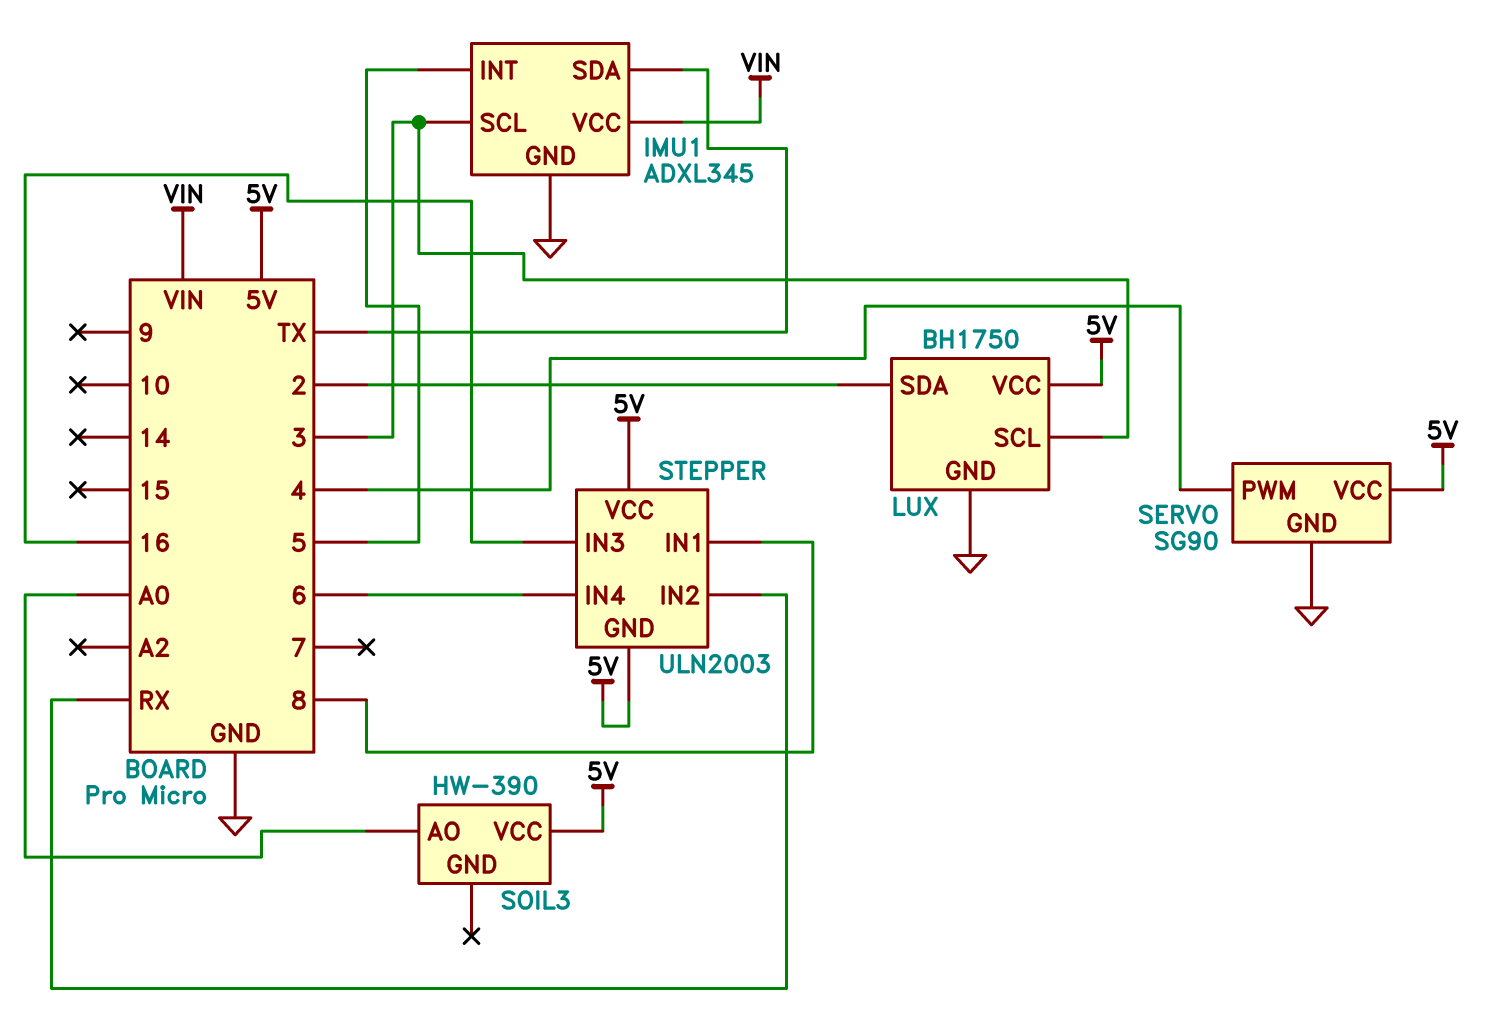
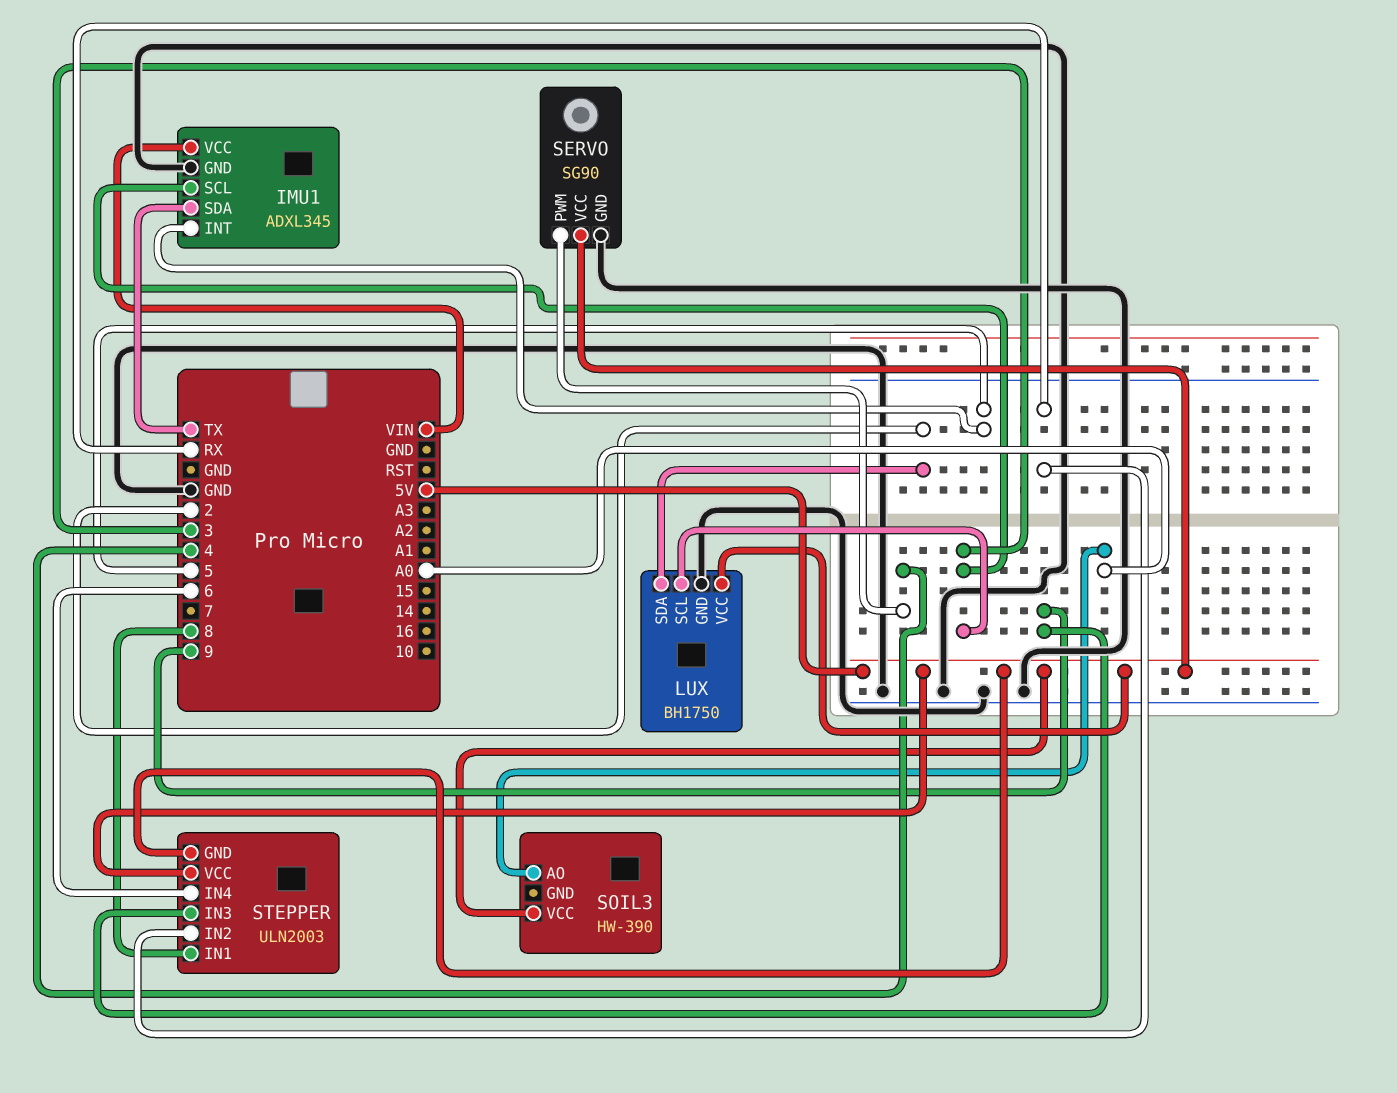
STEPPER pin IN3: 16 -> 9

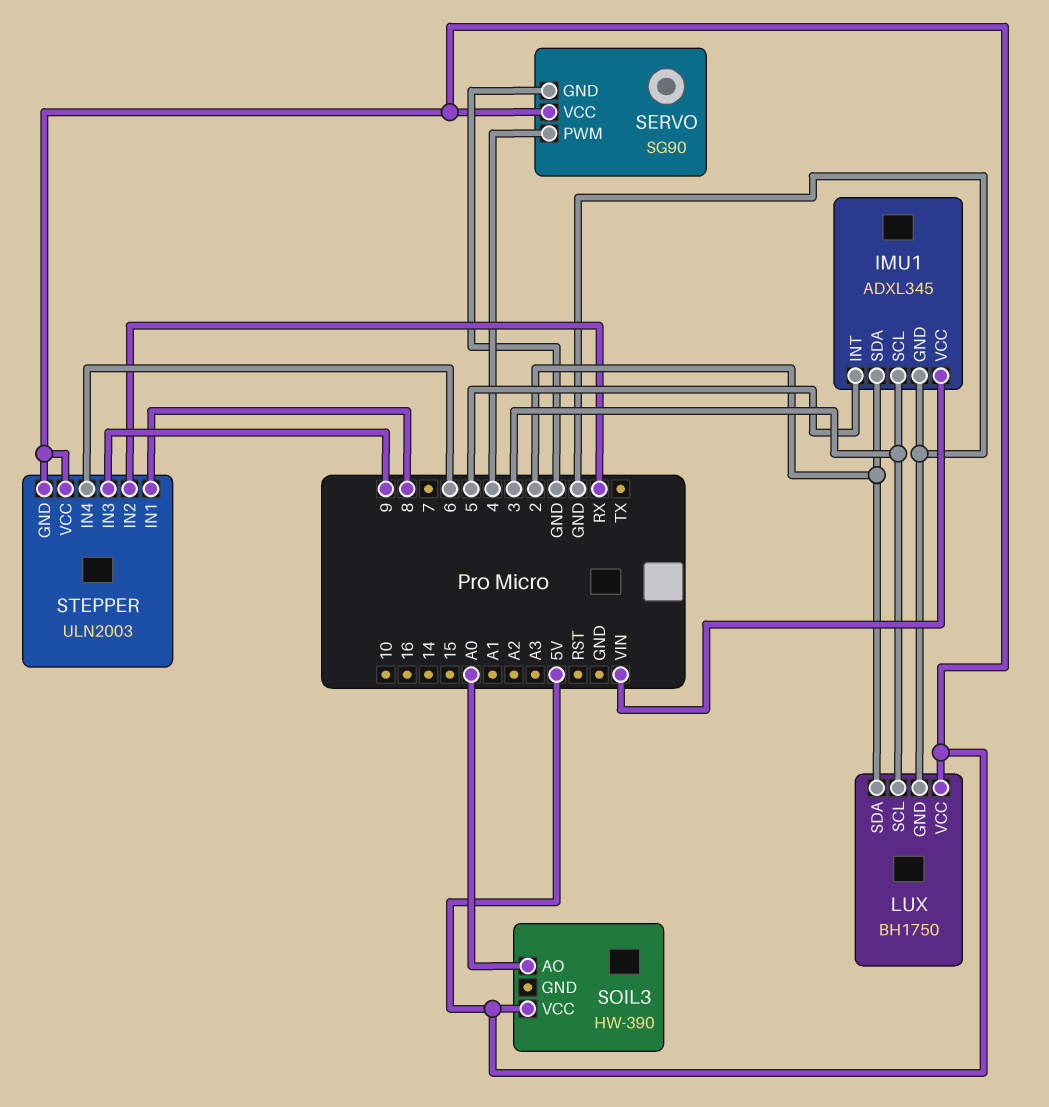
IMU1 pin SDA: TX -> 2

